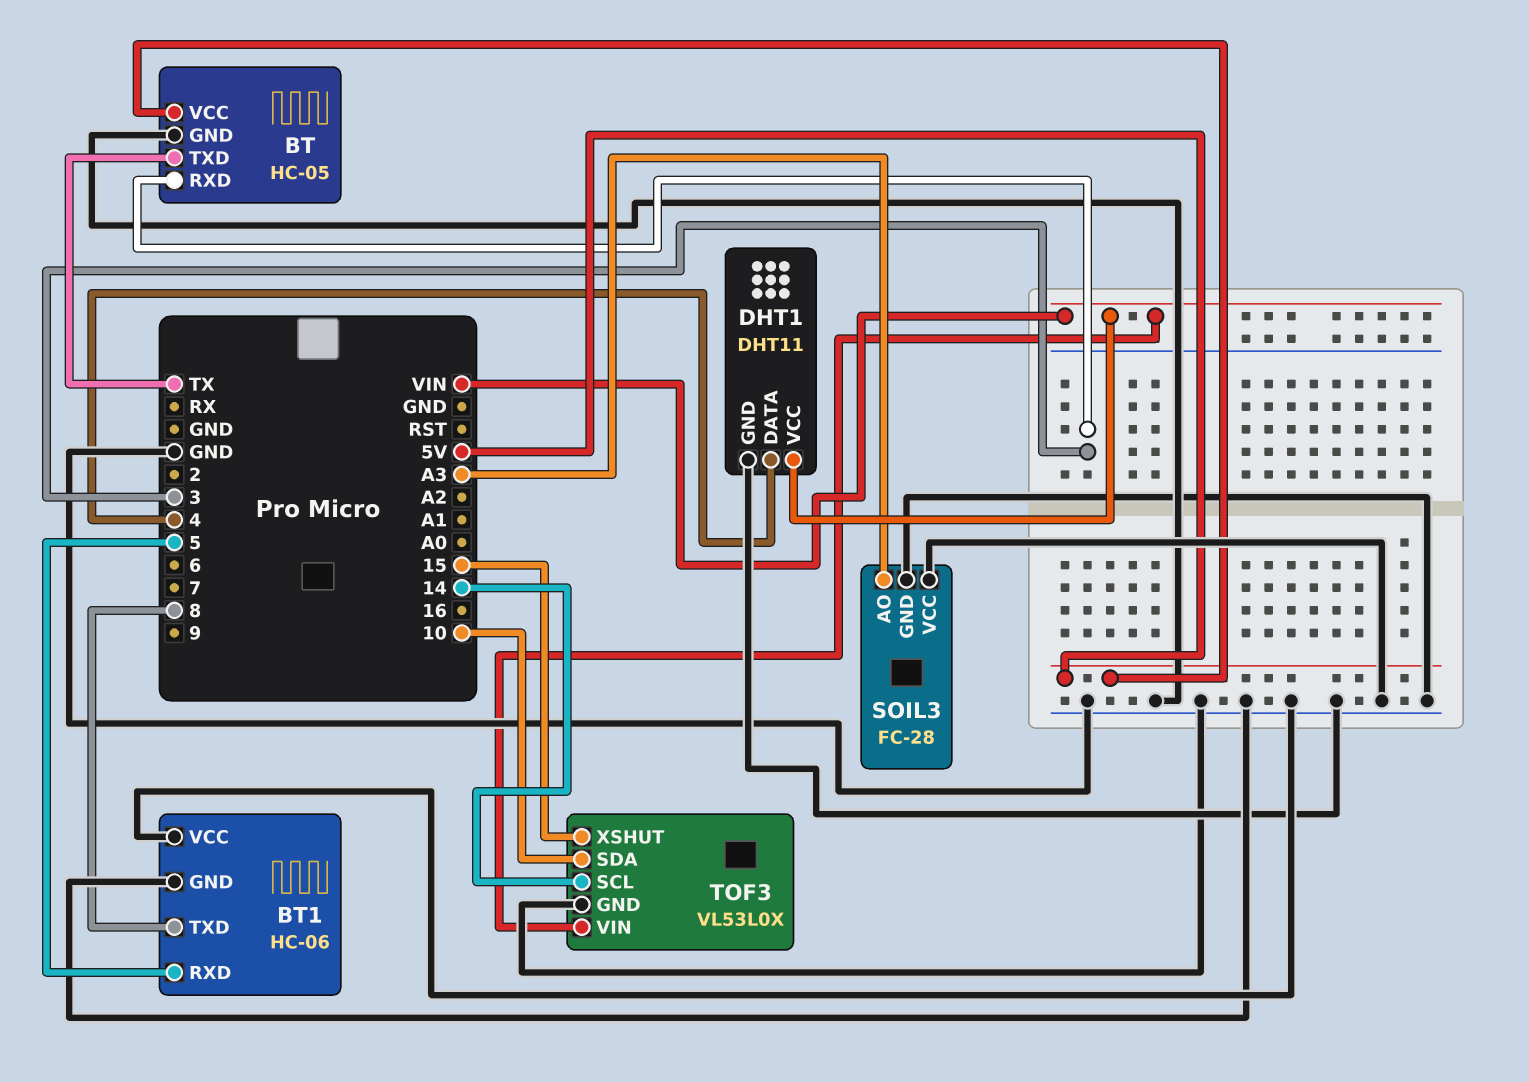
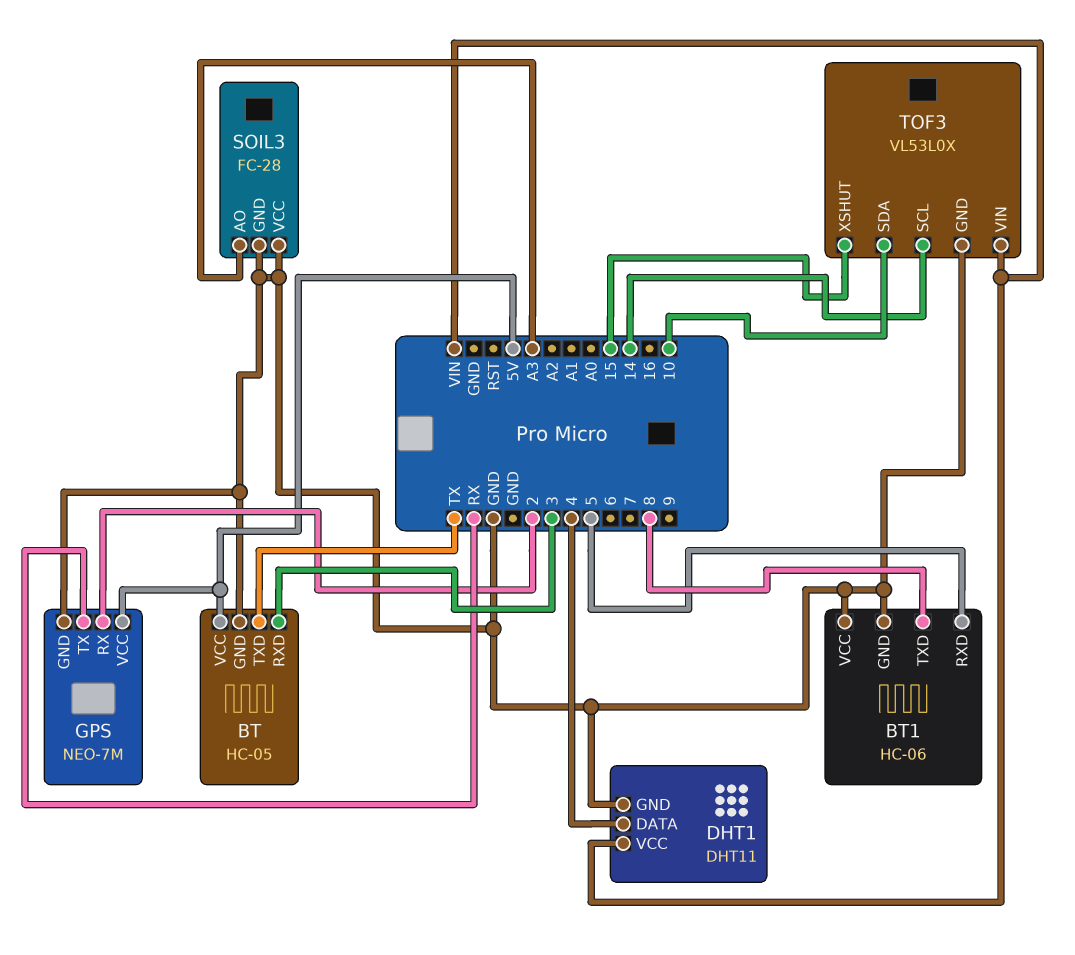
GPS: none -> NEO-7M
GPS pin GND: none -> GND
GPS pin RX: none -> 2
GPS pin TX: none -> RX
GPS pin VCC: none -> 5V

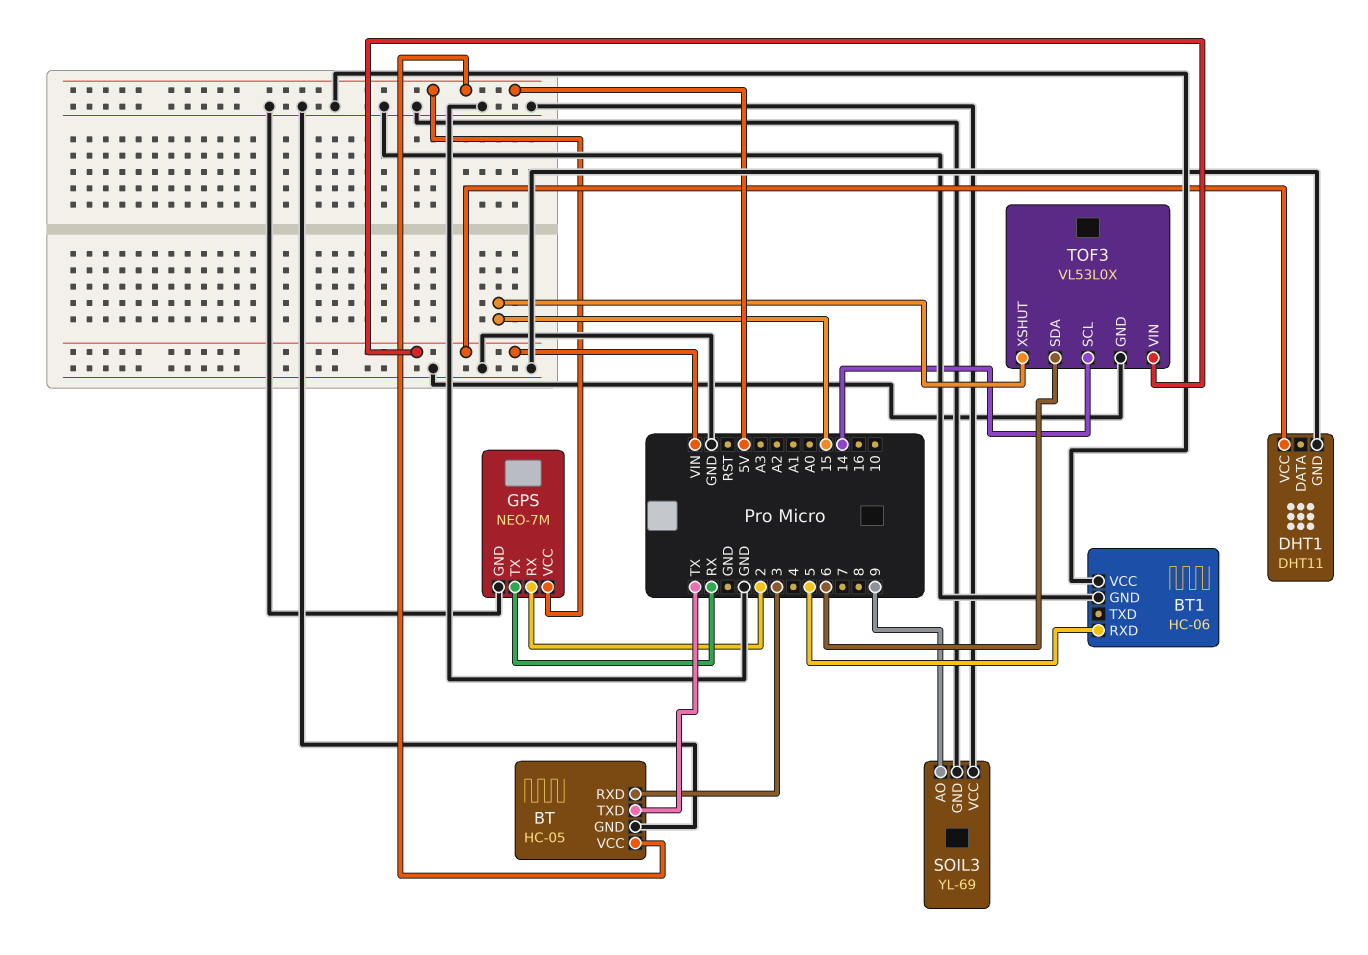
BT1 pin TXD: 8 -> none
DHT1 pin DATA: 4 -> none
SOIL3: FC-28 -> YL-69
SOIL3 pin AO: A3 -> 9
TOF3 pin SDA: 10 -> 6

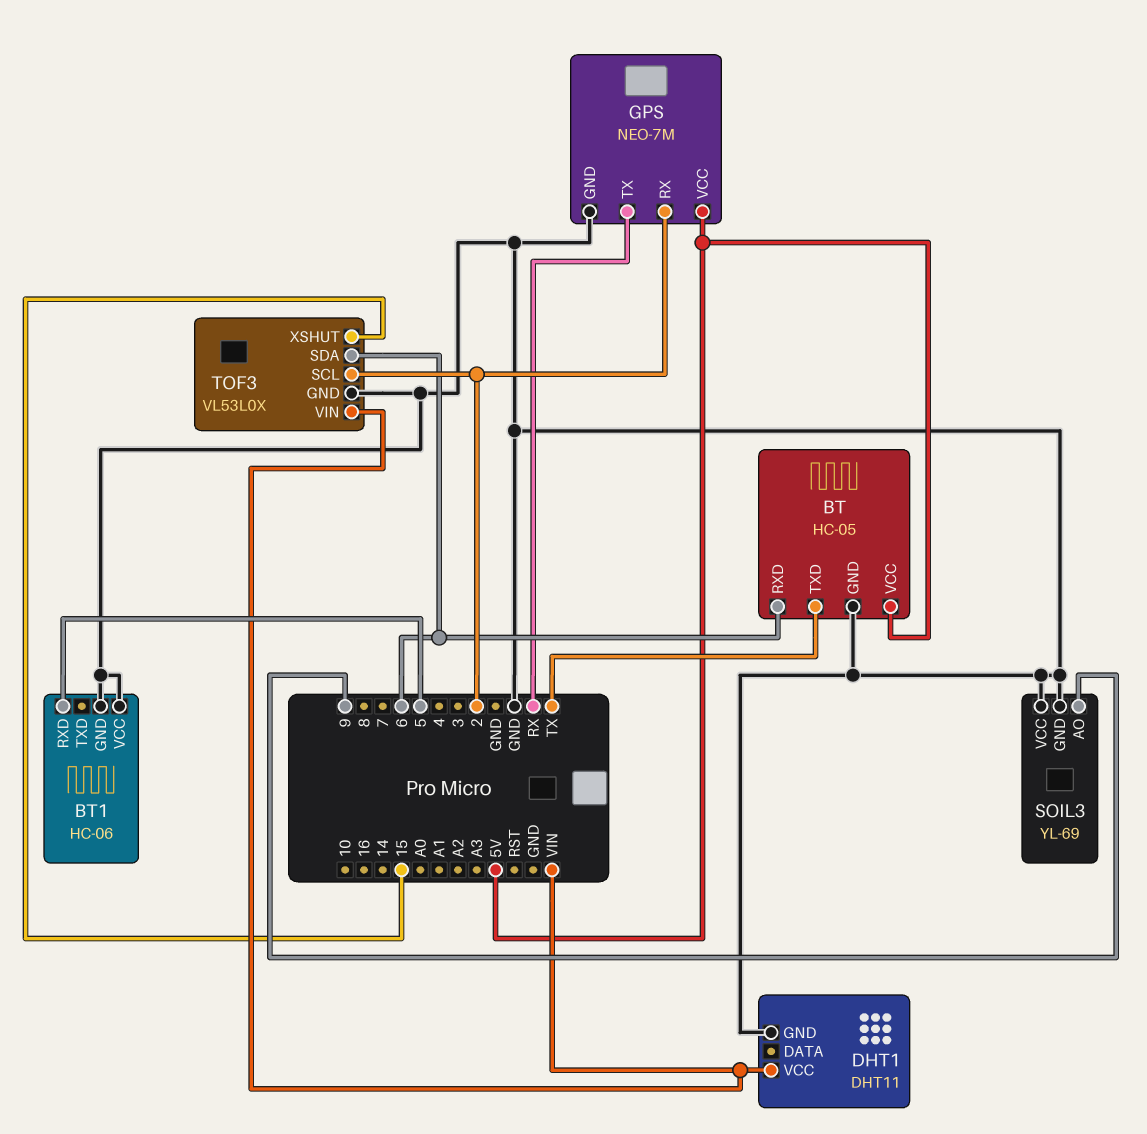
BT pin RXD: 3 -> 6
TOF3 pin SCL: 14 -> 2

